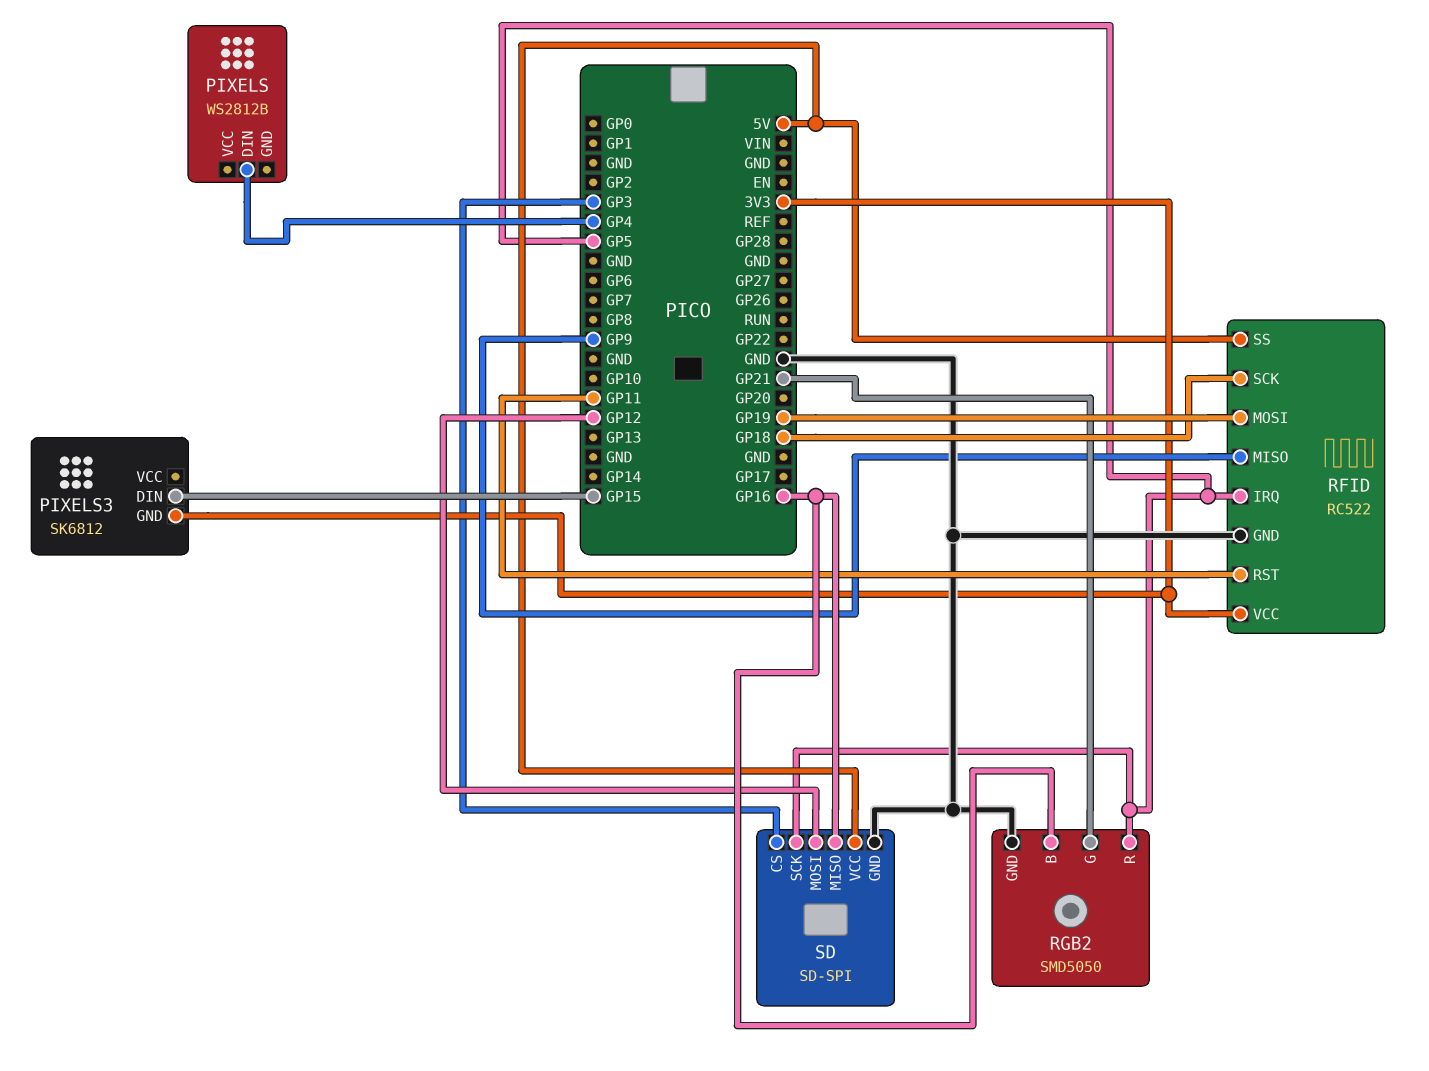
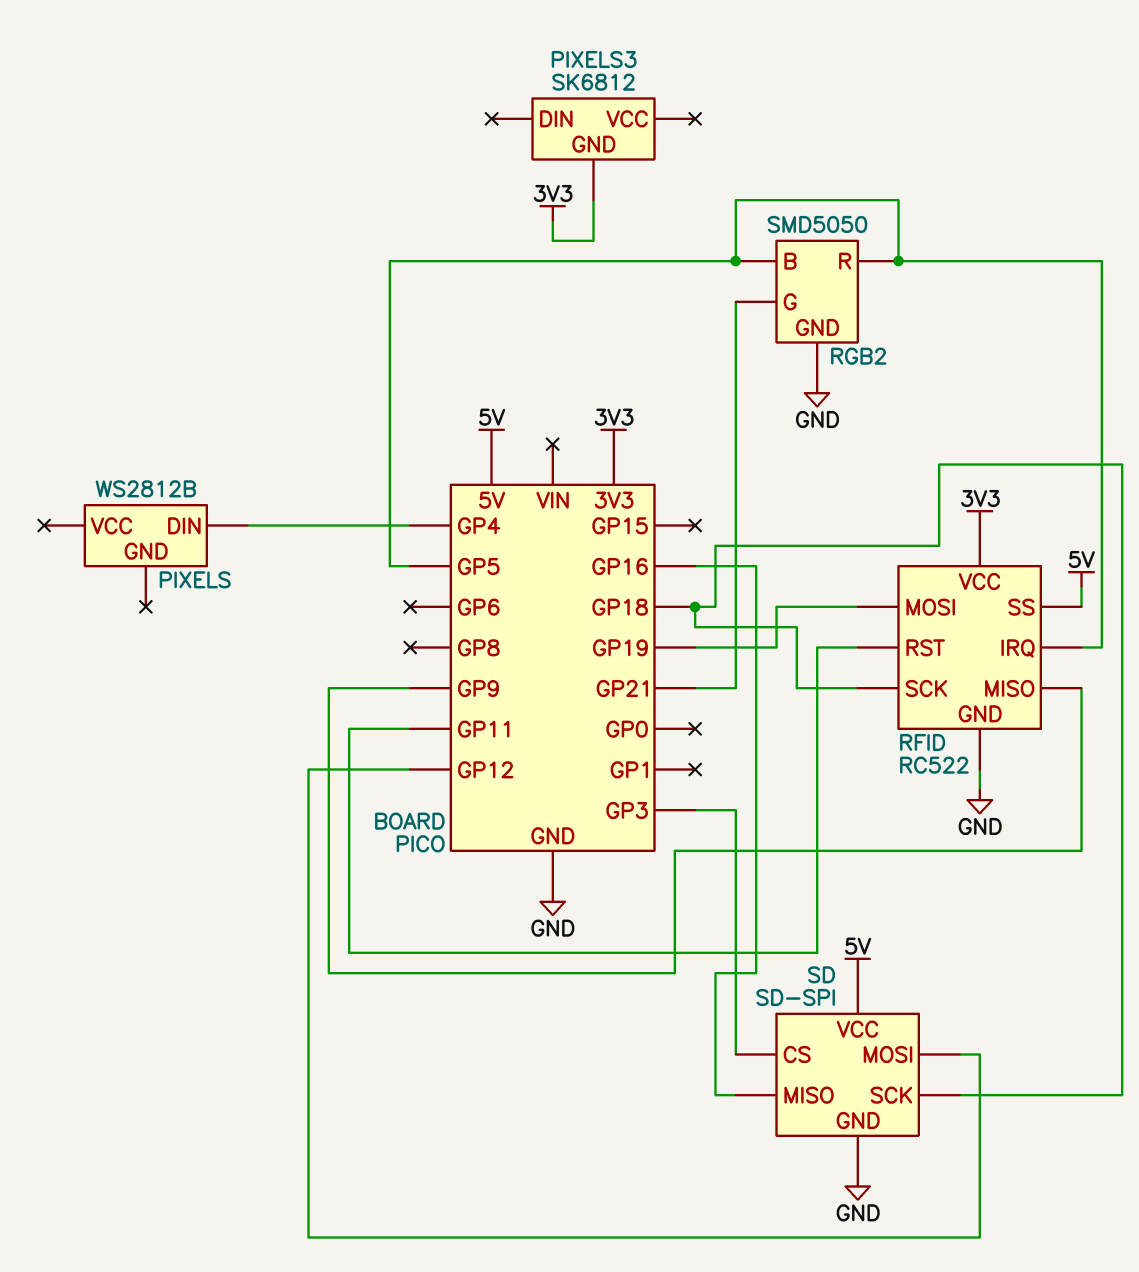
PIXELS3 pin DIN: GP15 -> none
RGB2 pin B: GP16 -> GP5
SD pin SCK: GP5 -> GP18

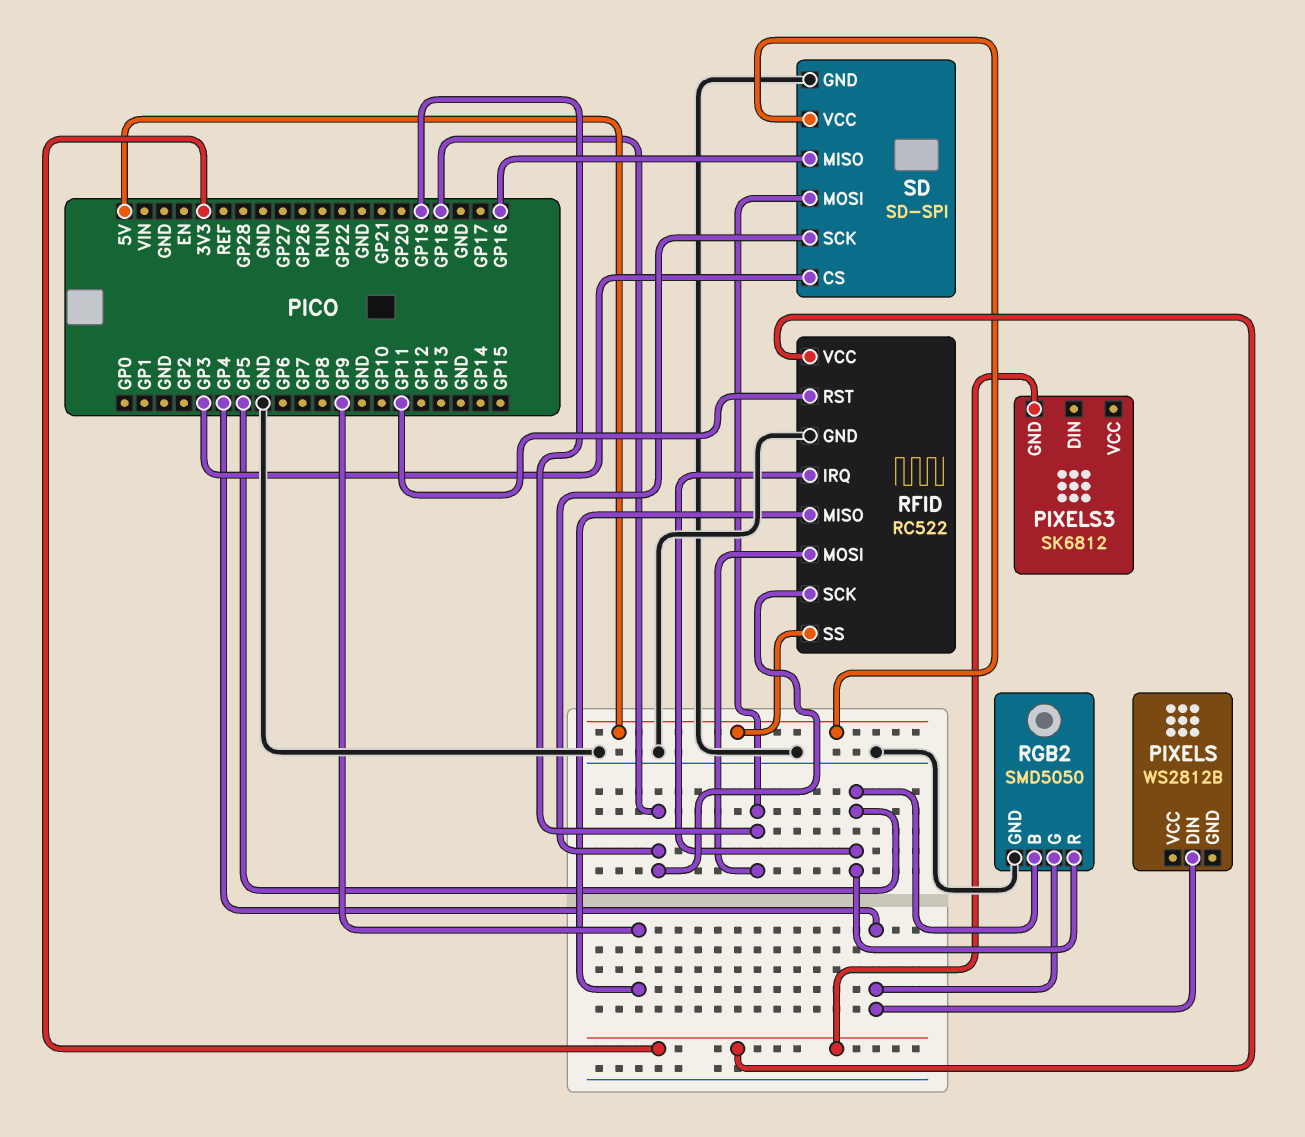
RGB2 pin G: GP21 -> GP4
SD pin MOSI: GP12 -> GP19

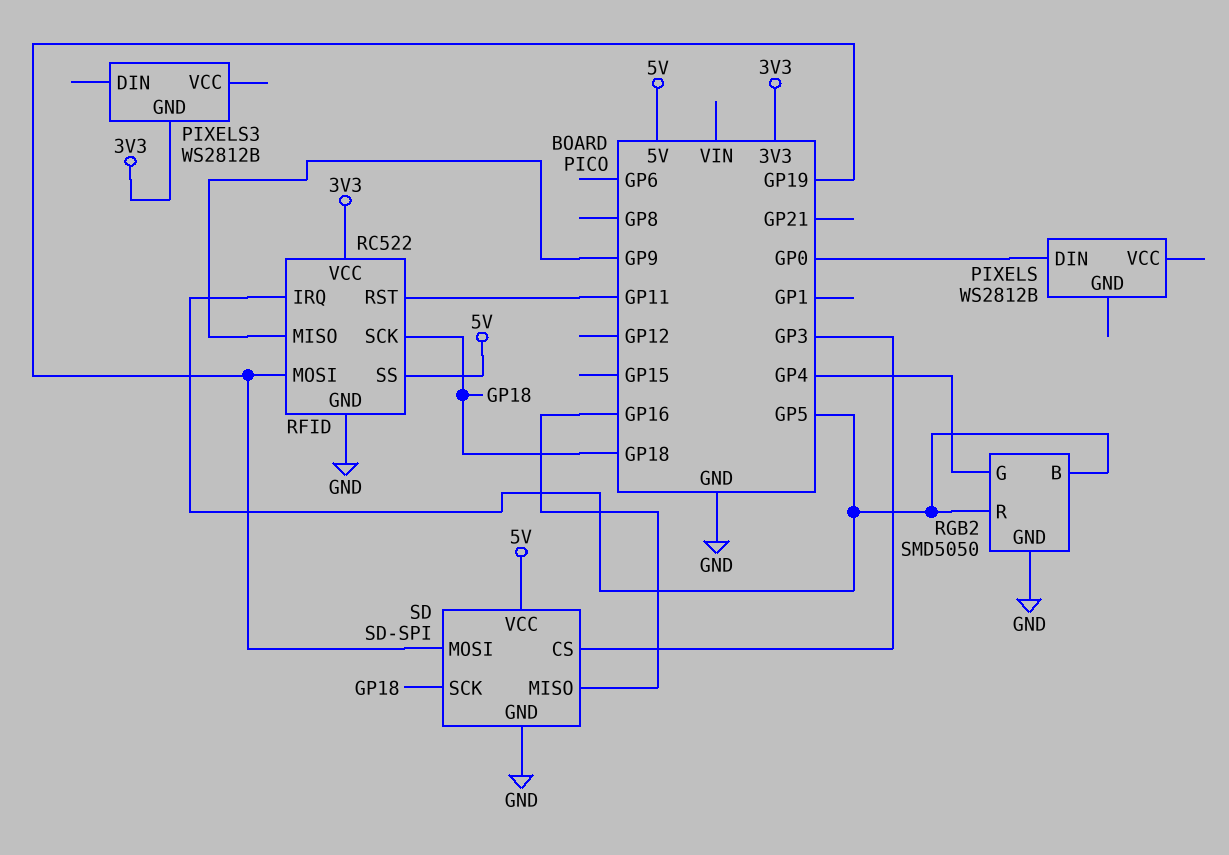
PIXELS pin DIN: GP4 -> GP0
PIXELS3: SK6812 -> WS2812B

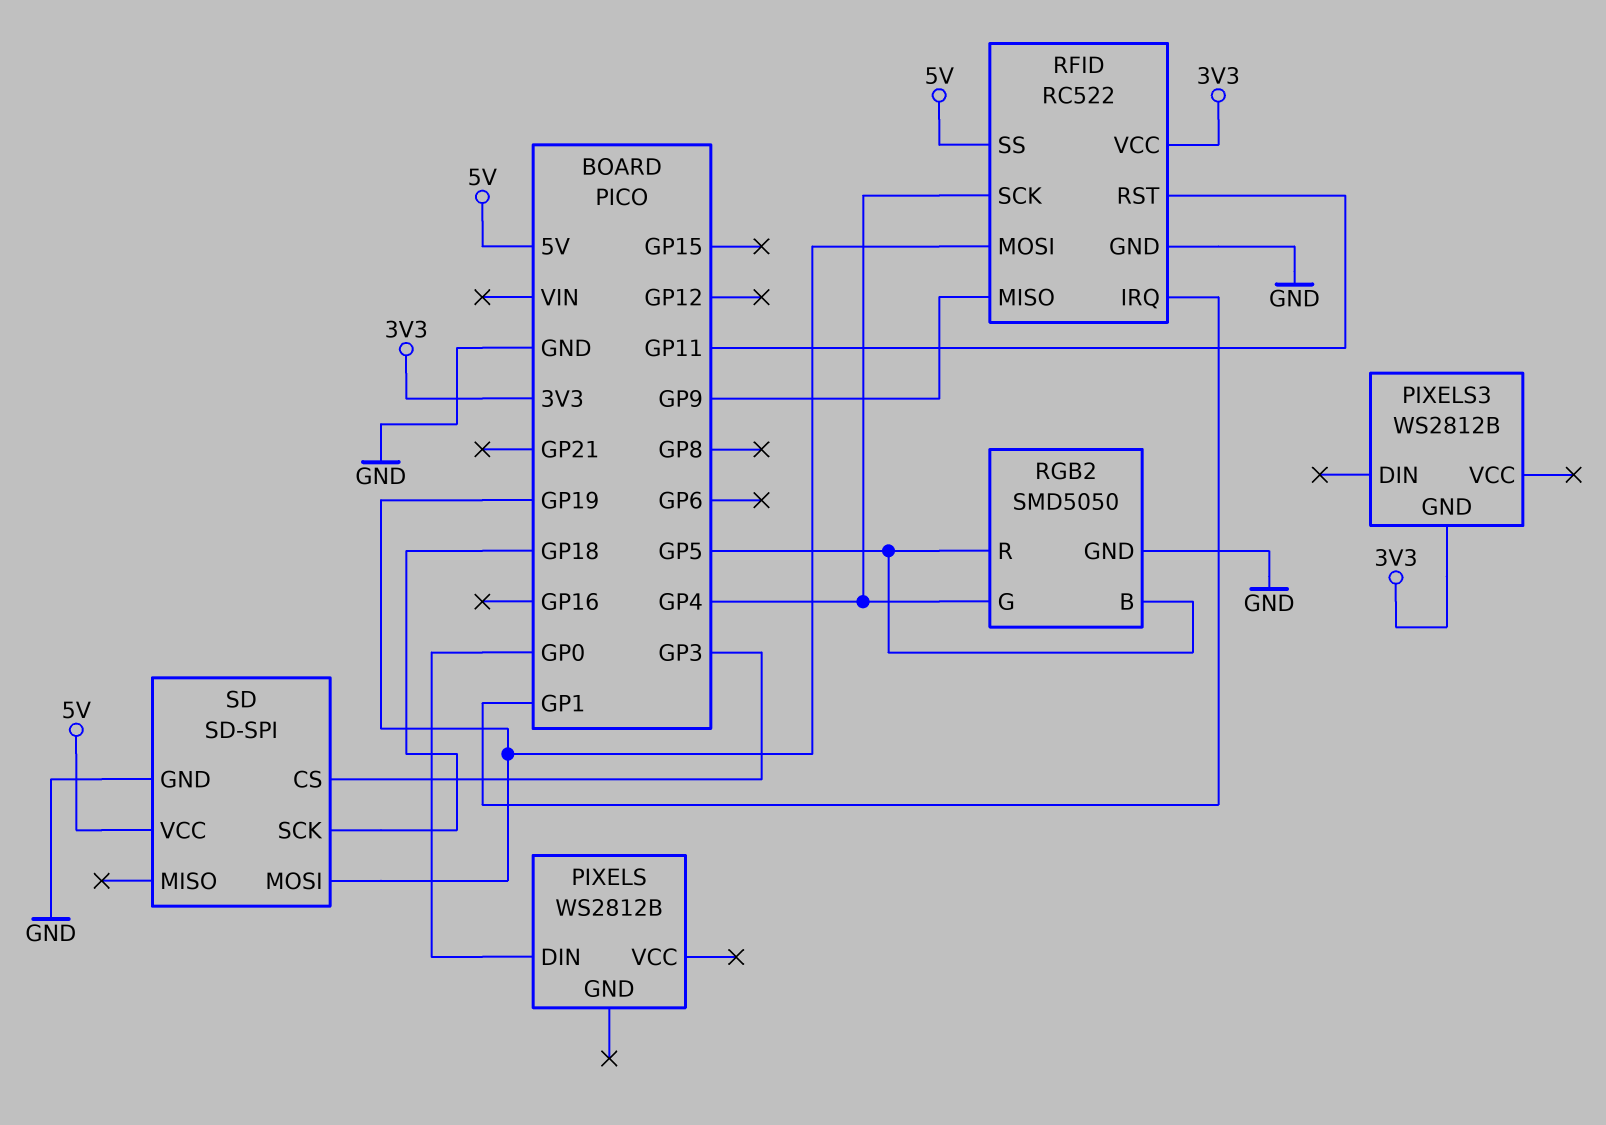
RFID pin IRQ: GP5 -> GP1
RFID pin SCK: GP18 -> GP4
SD pin MISO: GP16 -> none

